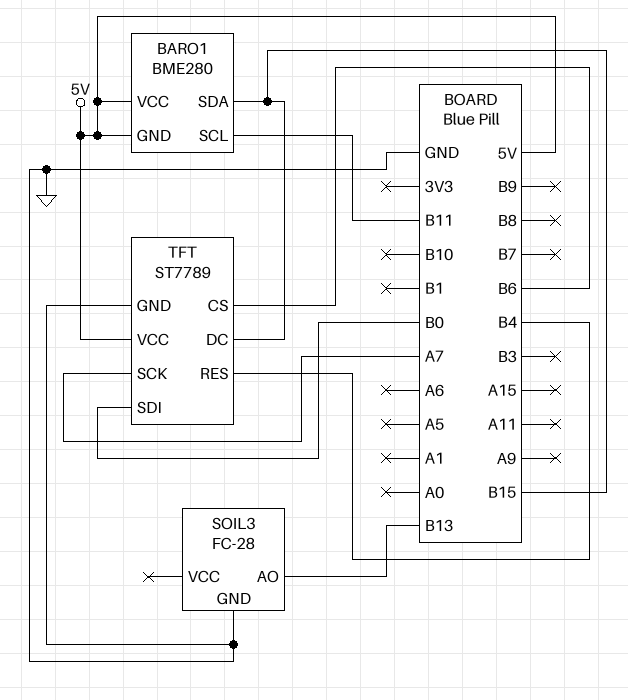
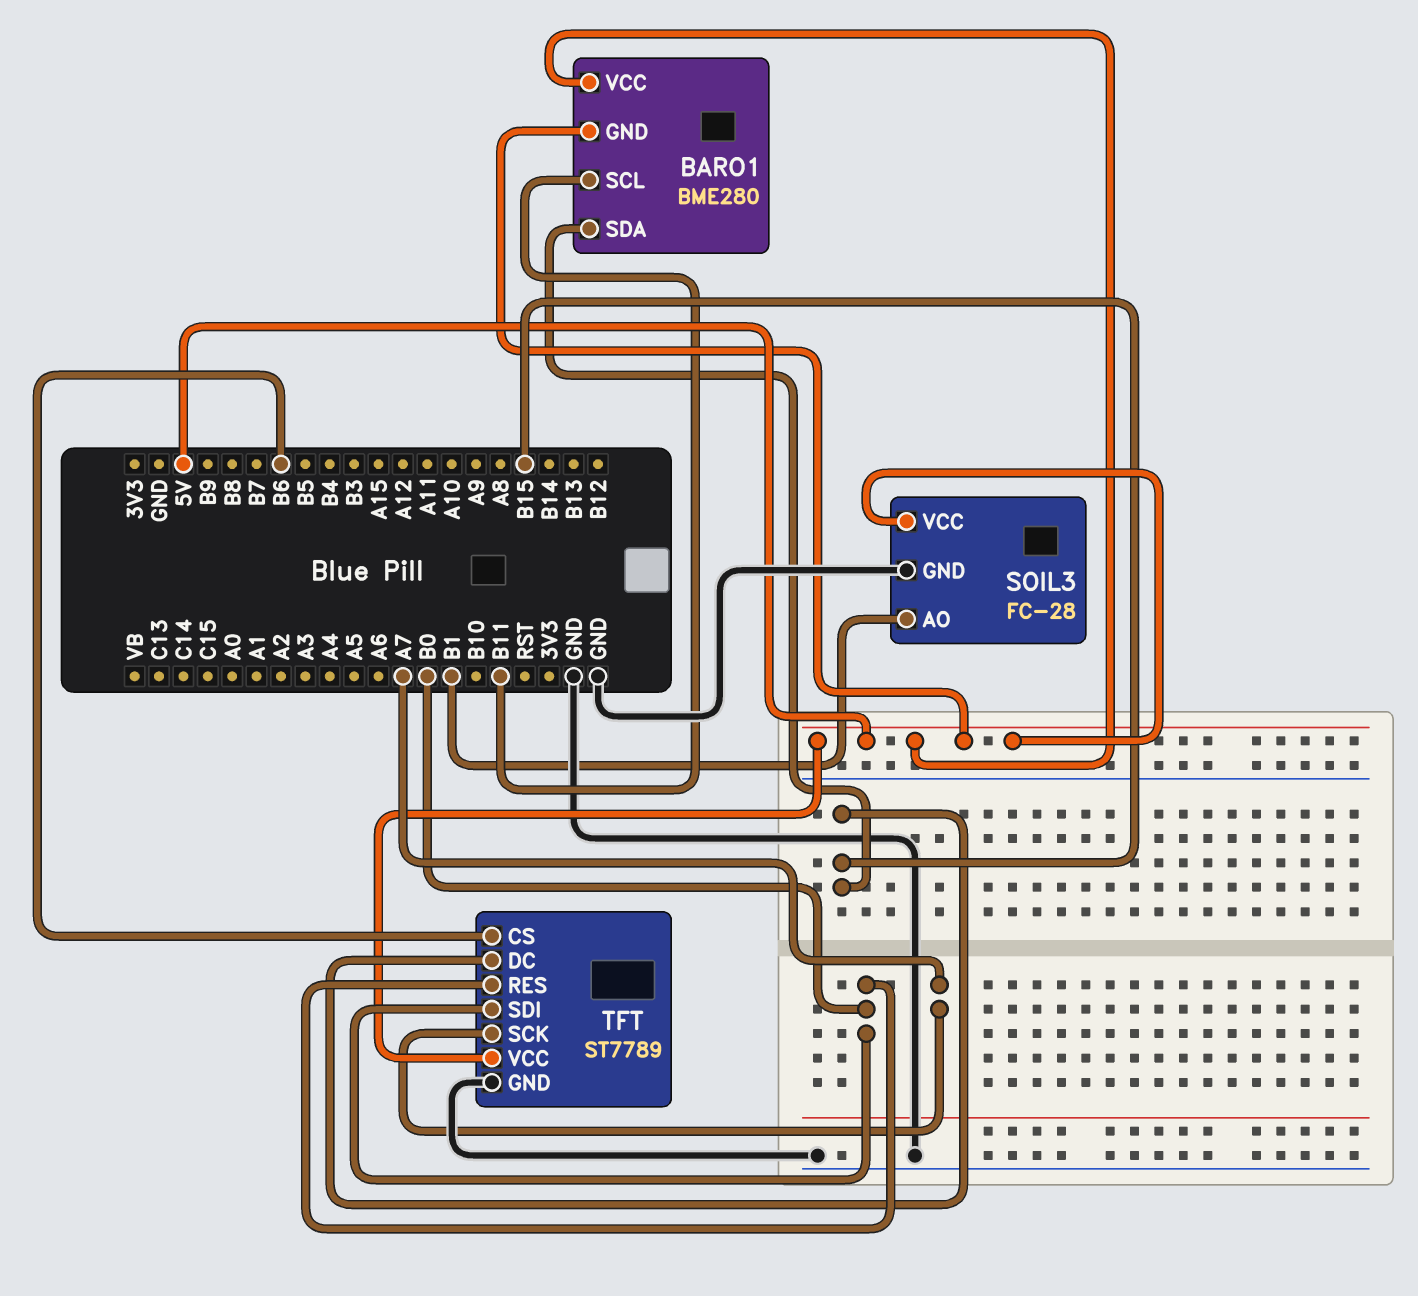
SOIL3 pin AO: B13 -> B1
SOIL3 pin VCC: none -> 5V
TFT pin RES: B4 -> B0

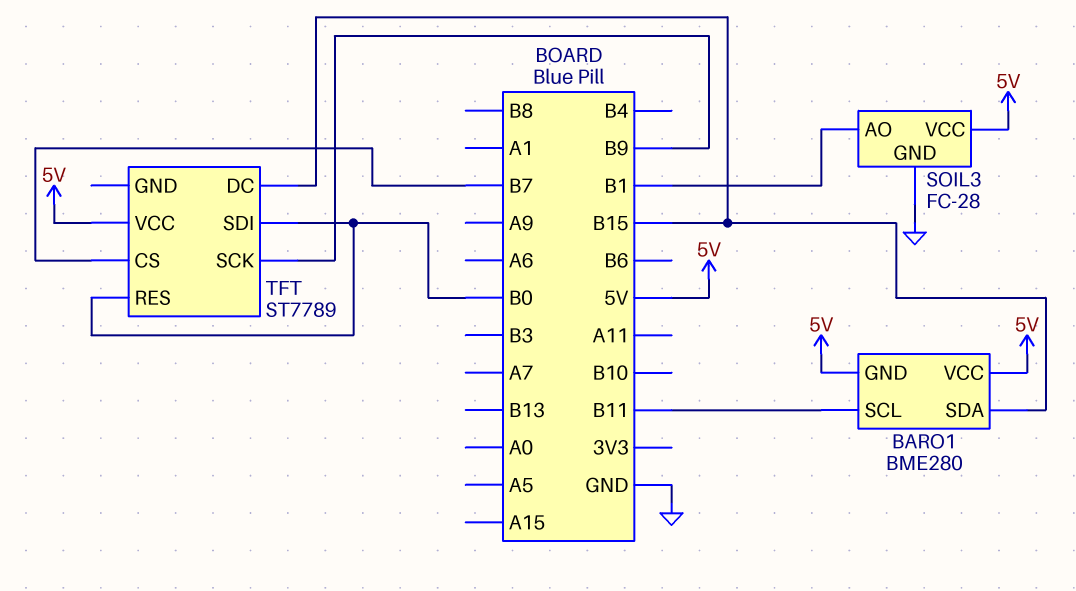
TFT pin CS: B6 -> B7
TFT pin GND: GND -> none
TFT pin SCK: A7 -> B9

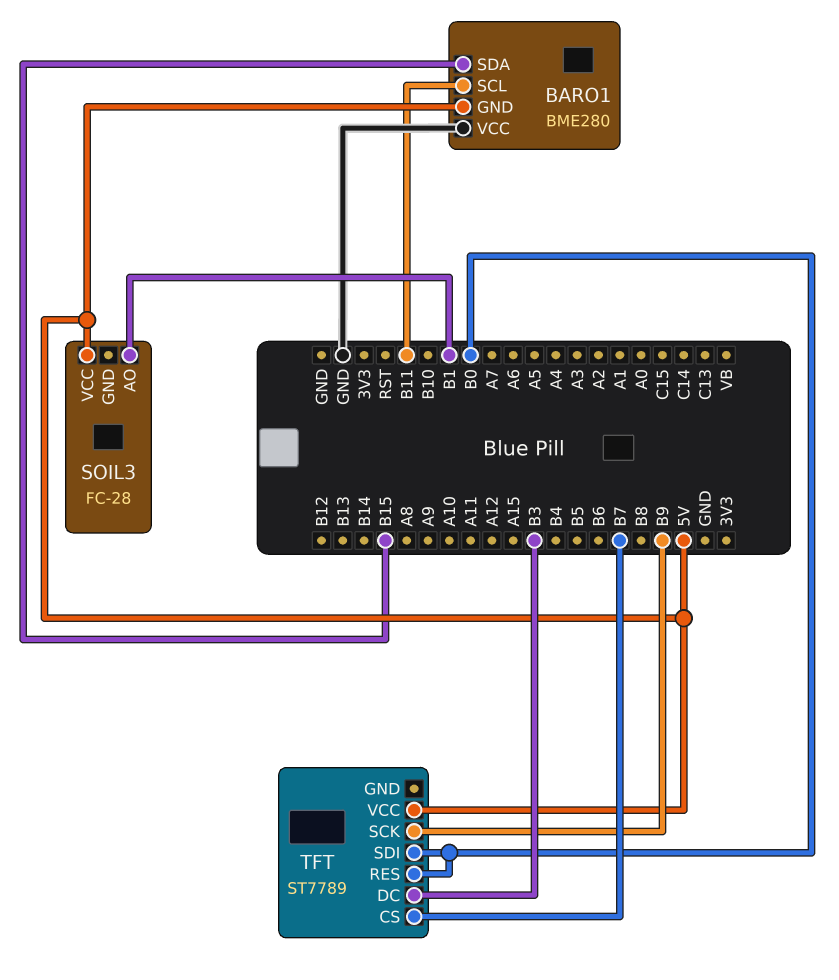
BARO1 pin VCC: 5V -> GND
SOIL3 pin GND: GND -> none
TFT pin DC: B15 -> B3

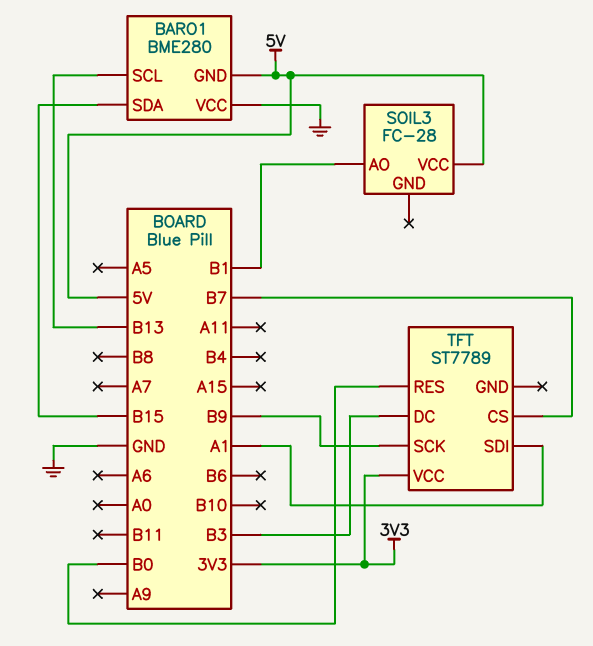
BARO1 pin SCL: B11 -> B13
TFT pin SDI: B0 -> A1
TFT pin VCC: 5V -> 3V3

